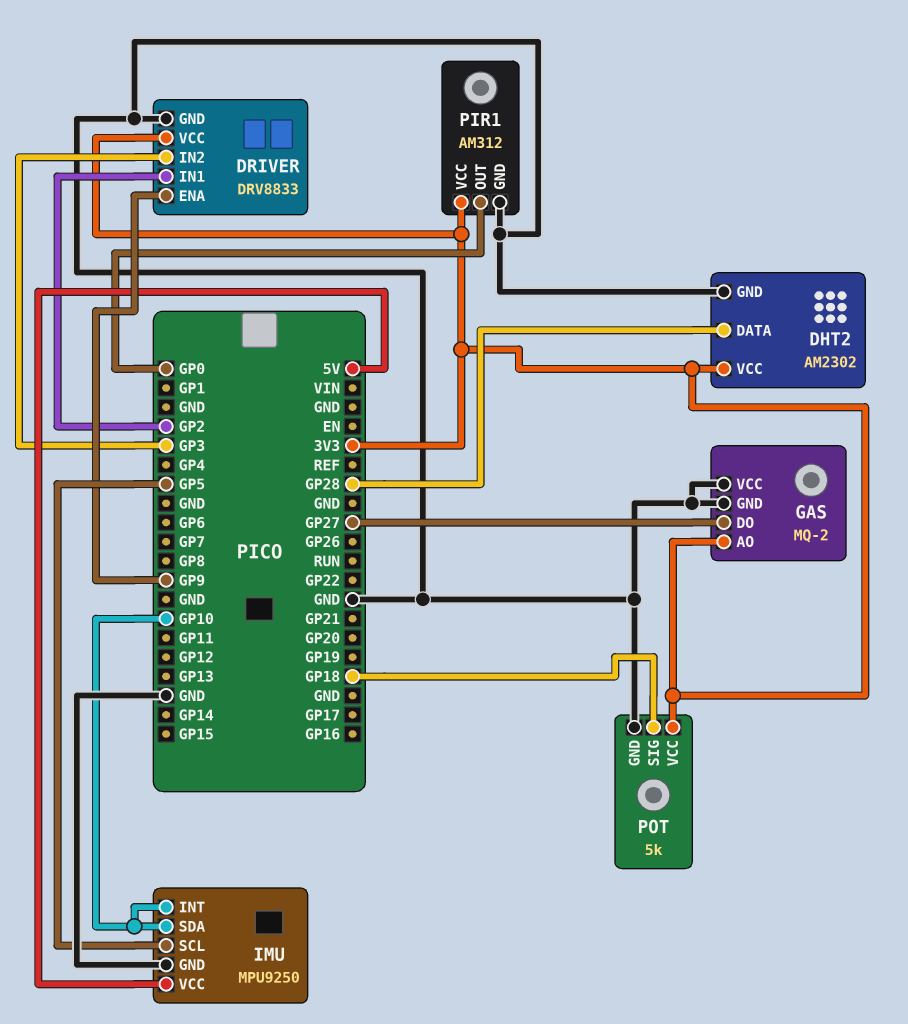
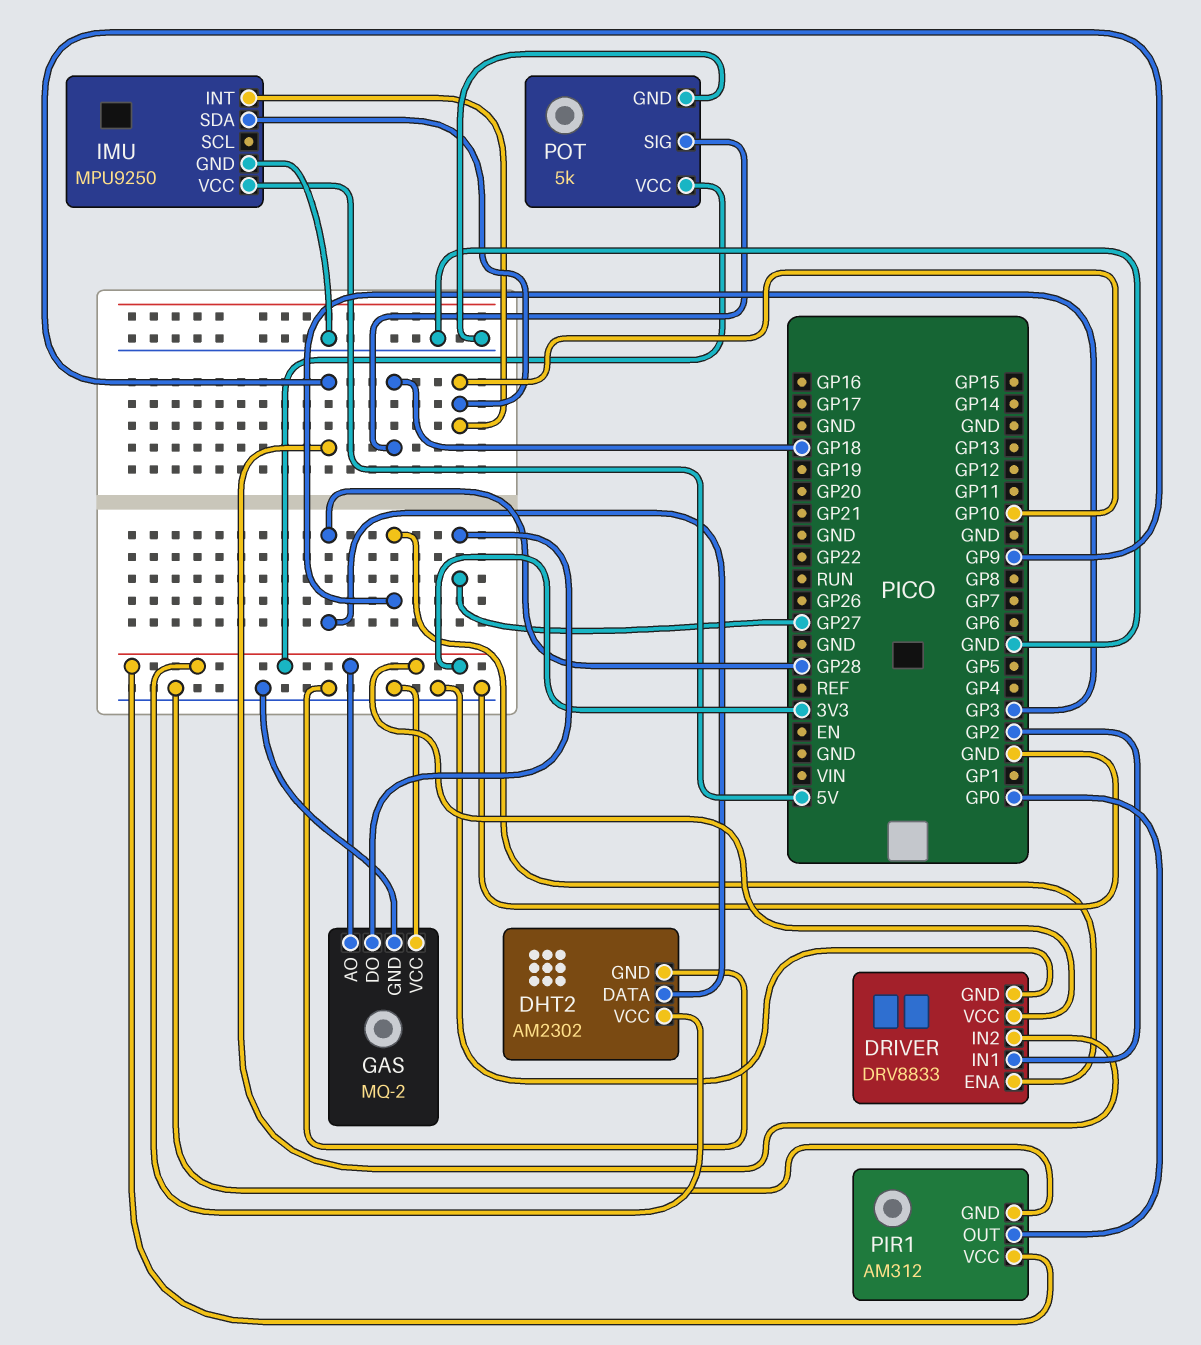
DRIVER pin ENA: GP9 -> GP3
DRIVER pin IN2: GP3 -> GP9
IMU pin SCL: GP5 -> none

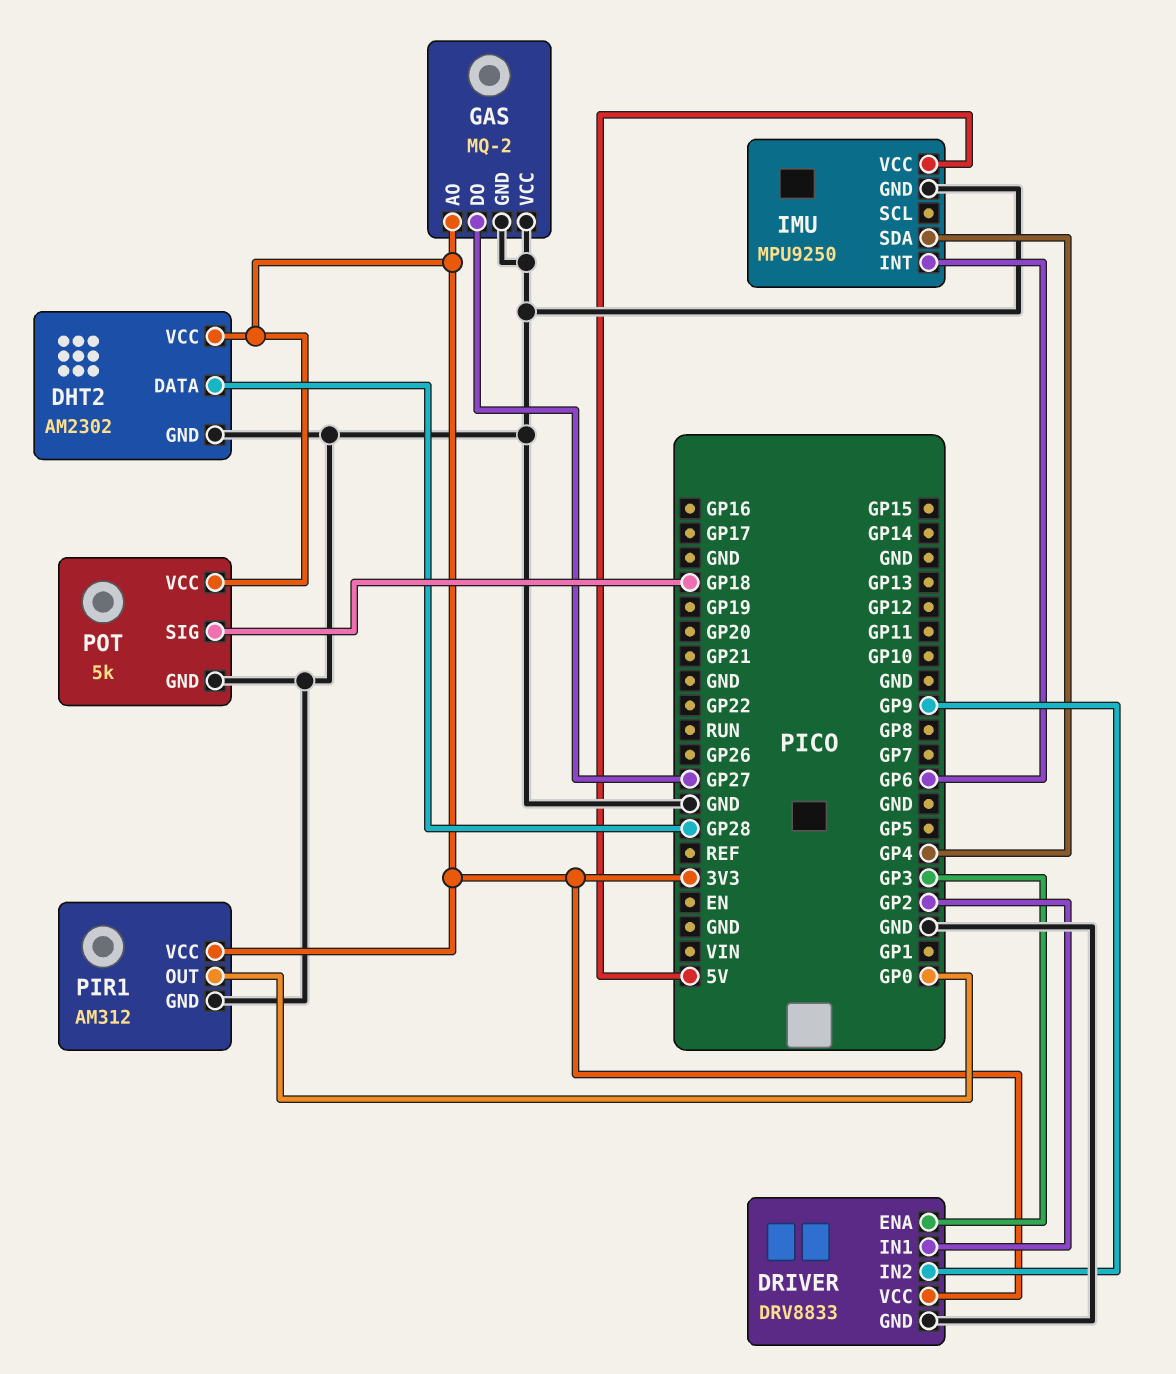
IMU pin INT: GP10 -> GP6
IMU pin SDA: GP10 -> GP4

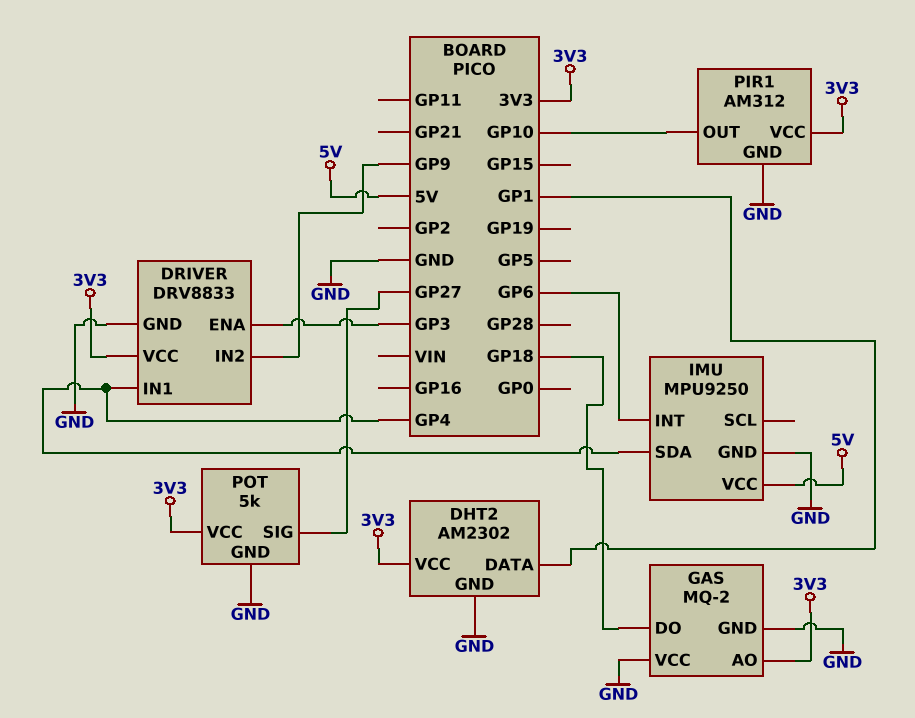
DHT2 pin DATA: GP28 -> GP1
DRIVER pin IN1: GP2 -> GP4
GAS pin DO: GP27 -> GP18
PIR1 pin OUT: GP0 -> GP10
POT pin SIG: GP18 -> GP27

